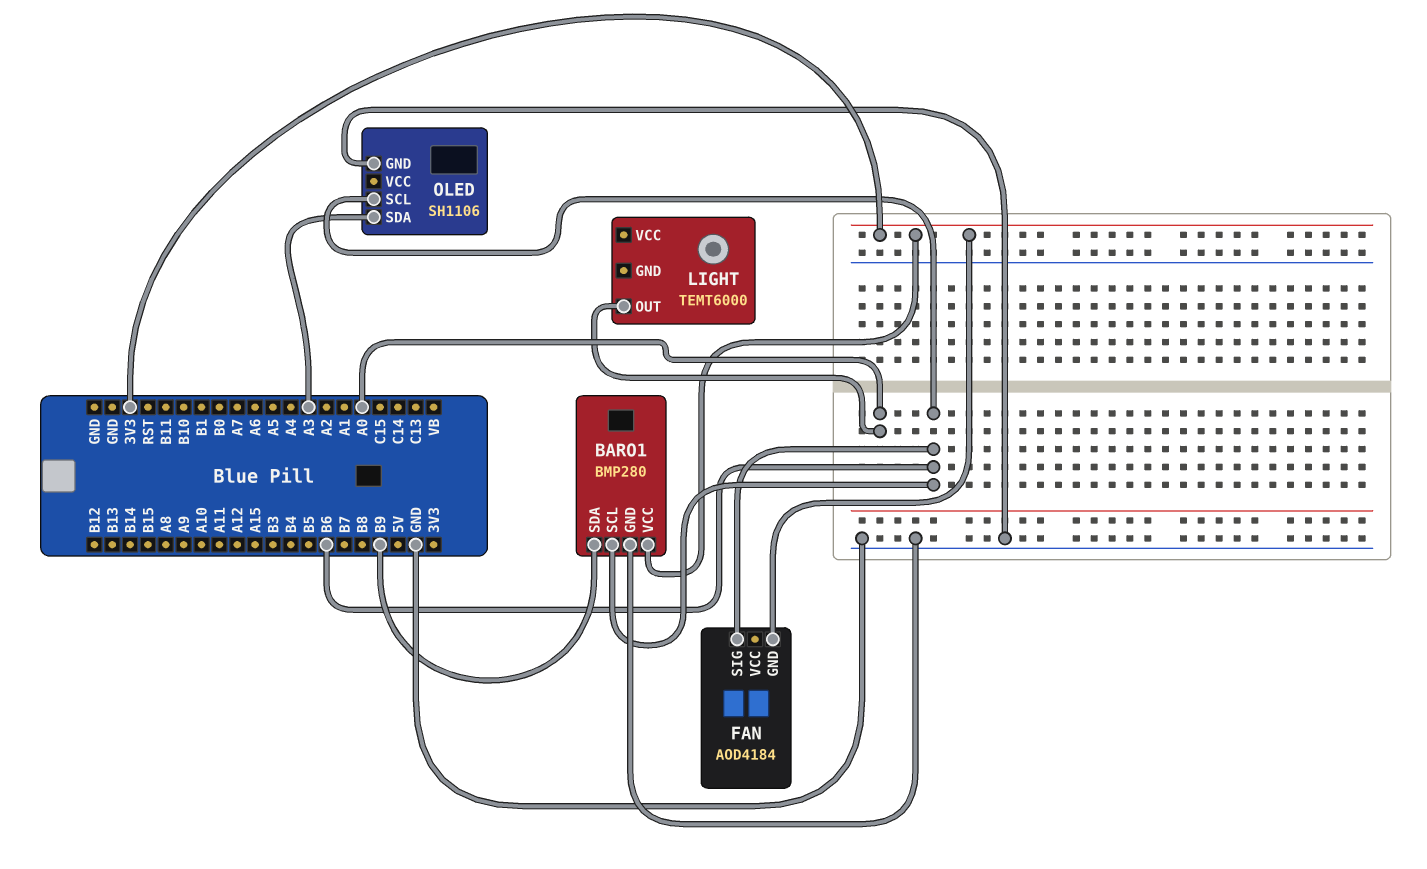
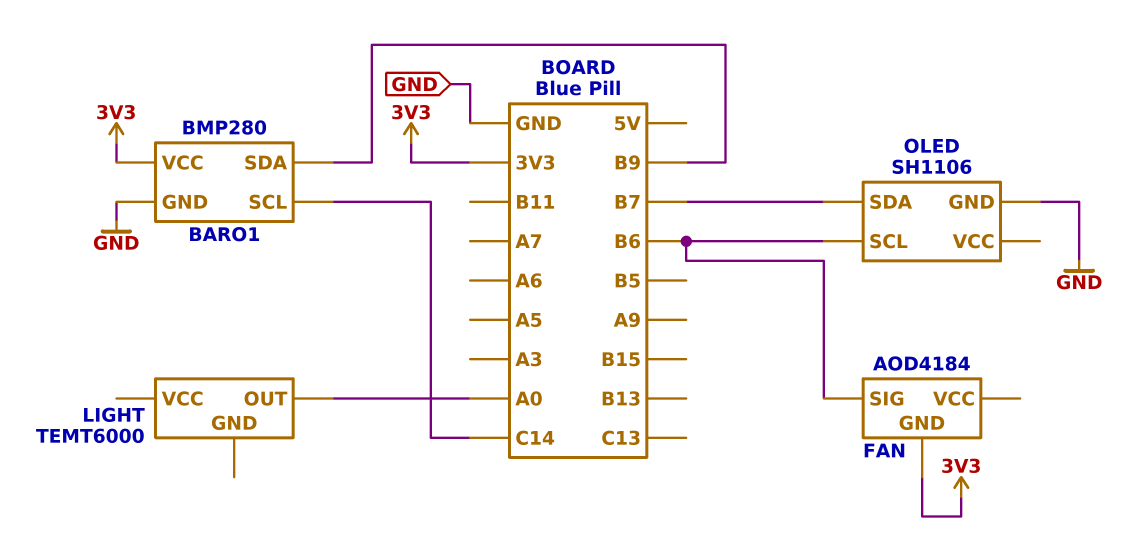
BARO1 pin SCL: B6 -> C14
OLED pin SDA: A3 -> B7

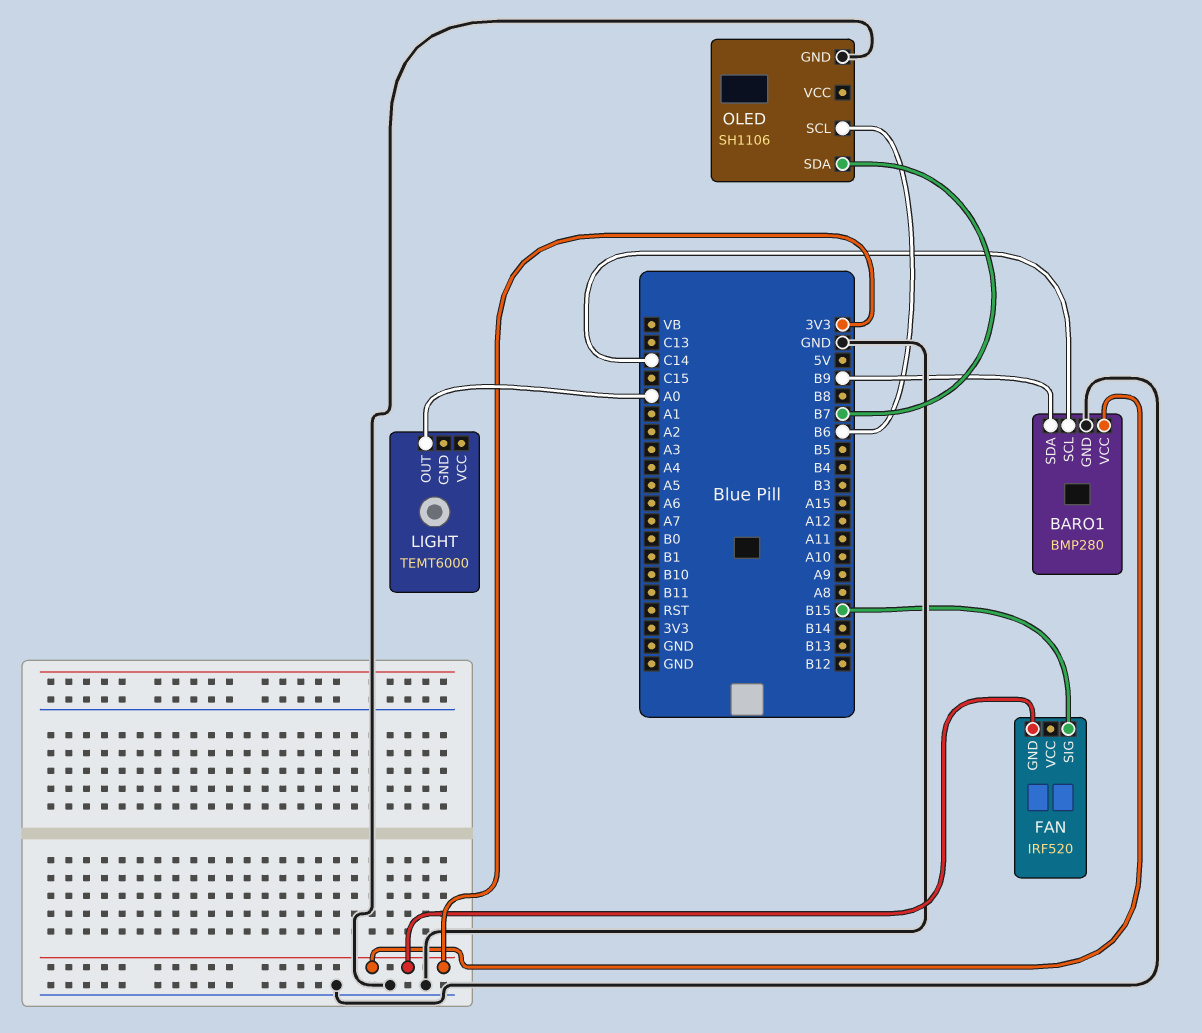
FAN: AOD4184 -> IRF520
FAN pin SIG: B6 -> B15

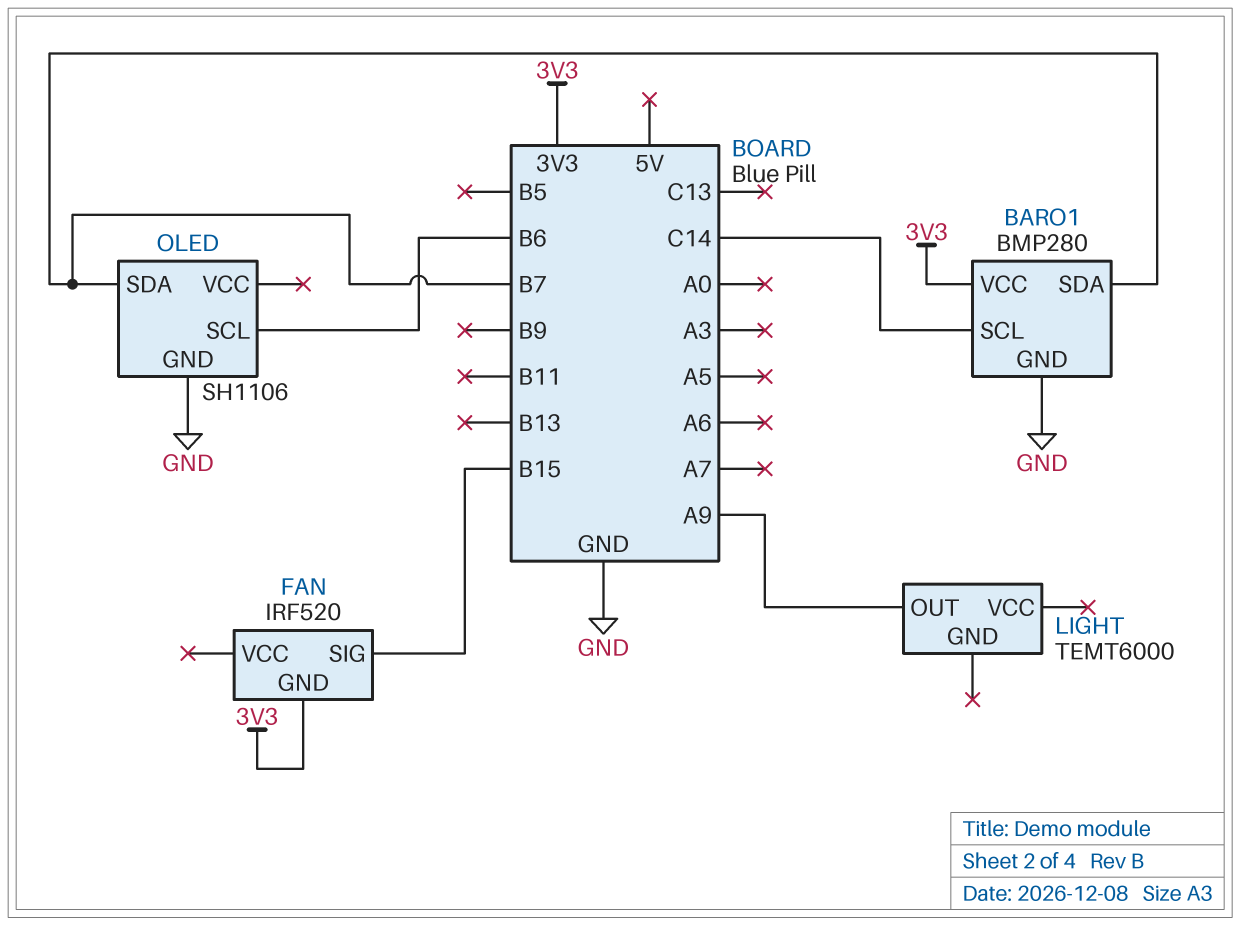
BARO1 pin SDA: B9 -> B7
LIGHT pin OUT: A0 -> A9

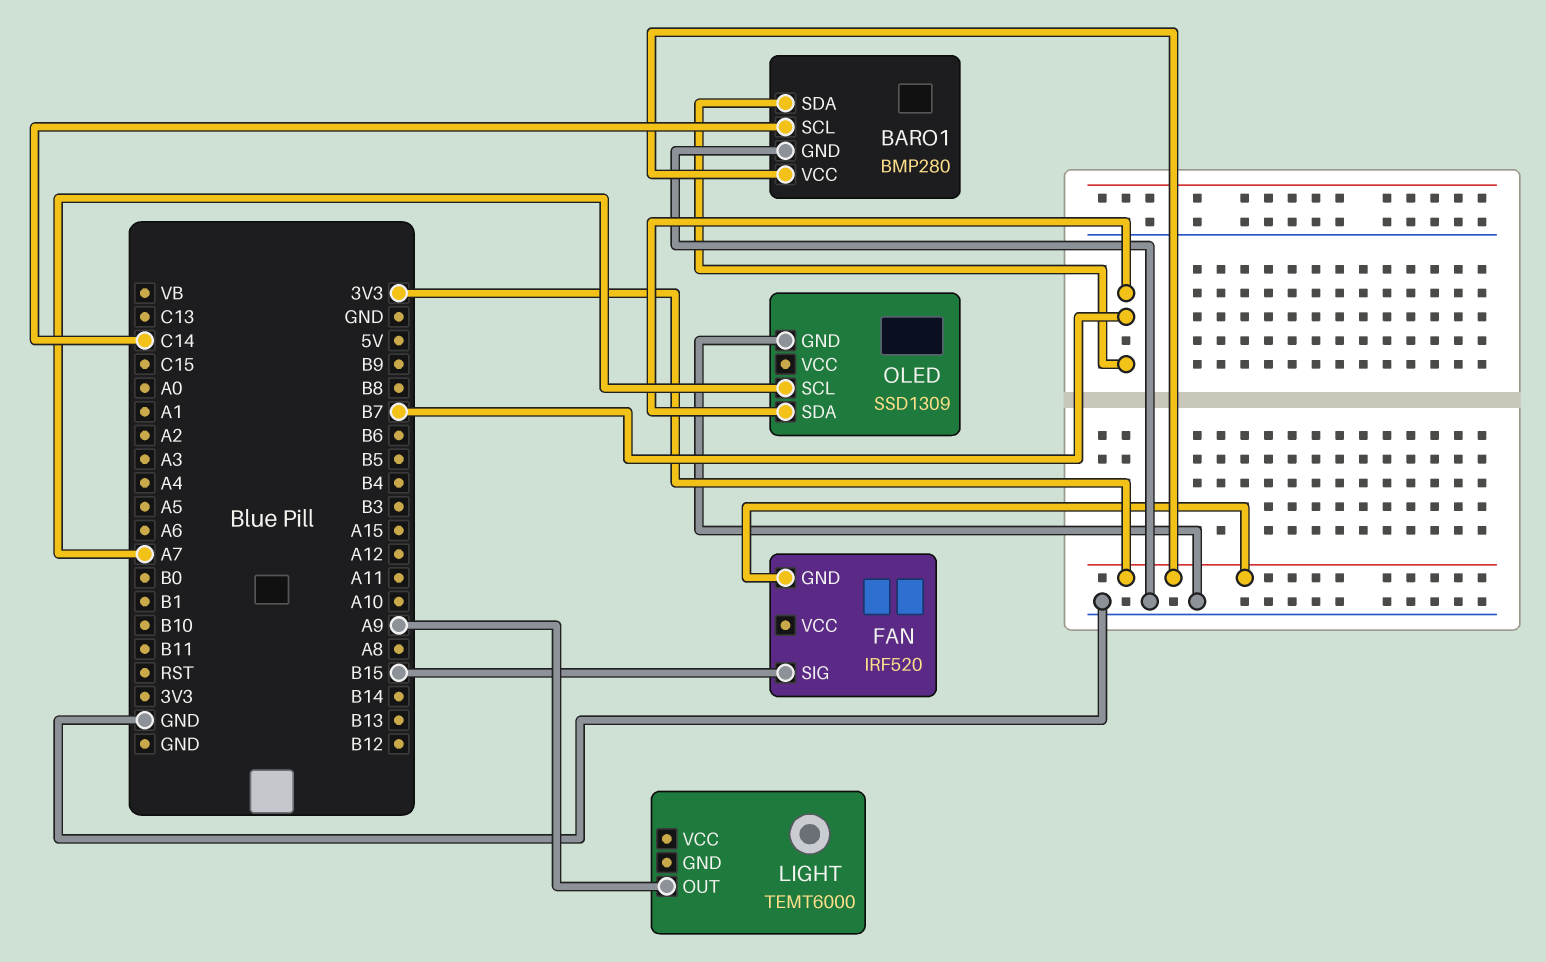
OLED: SH1106 -> SSD1309
OLED pin SCL: B6 -> A7

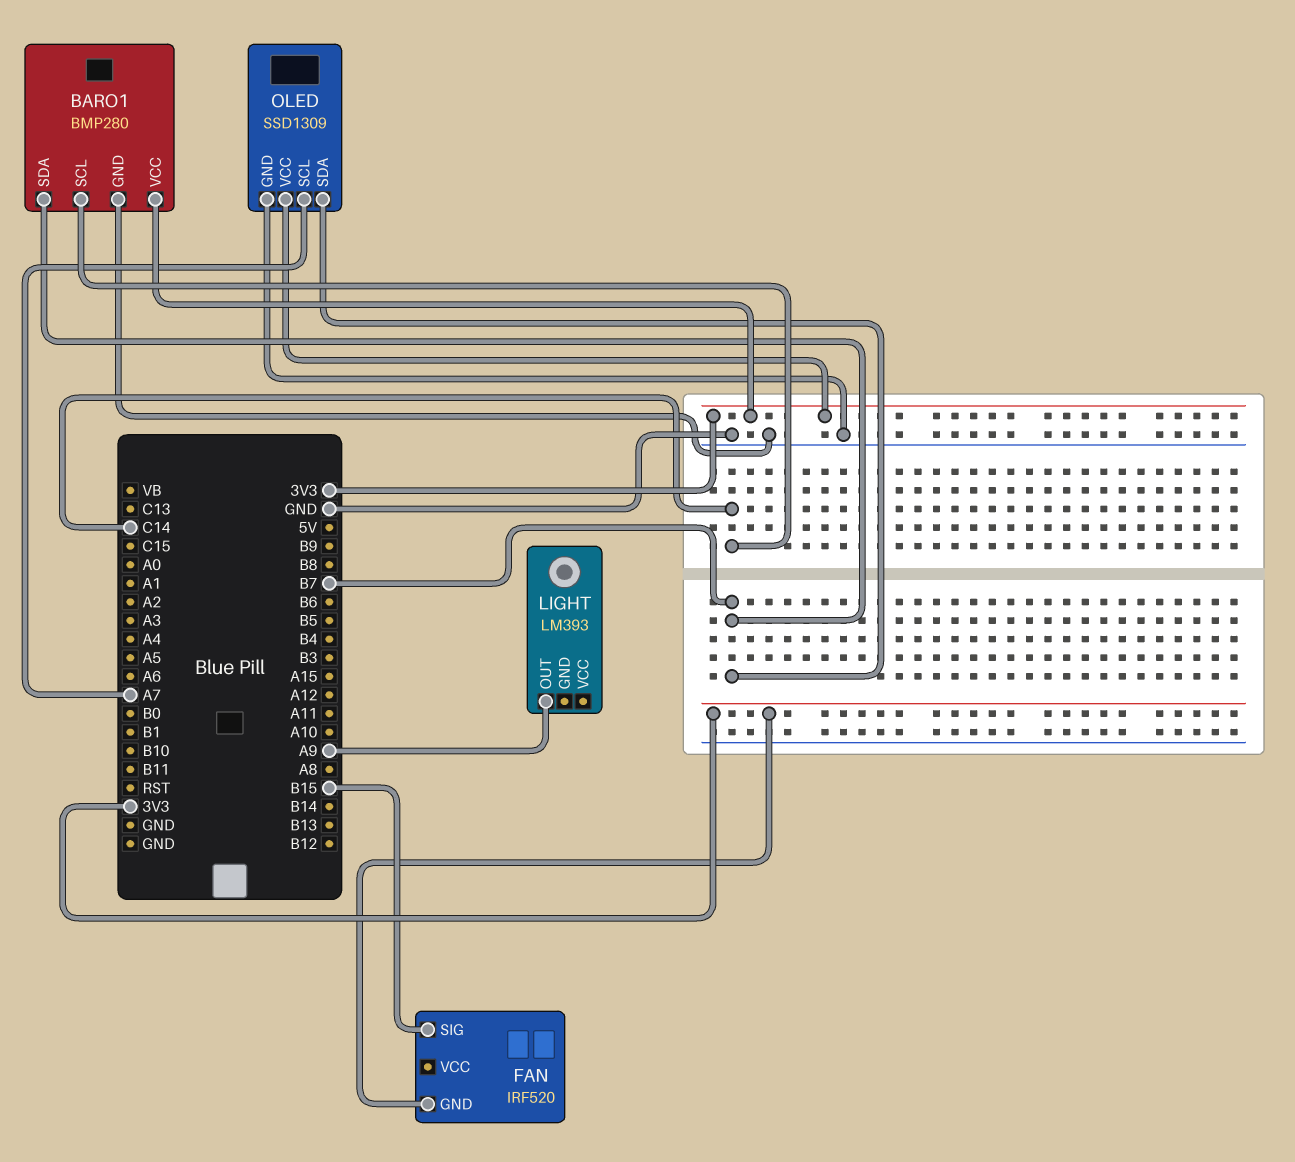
LIGHT: TEMT6000 -> LM393
OLED pin VCC: none -> 3V3

